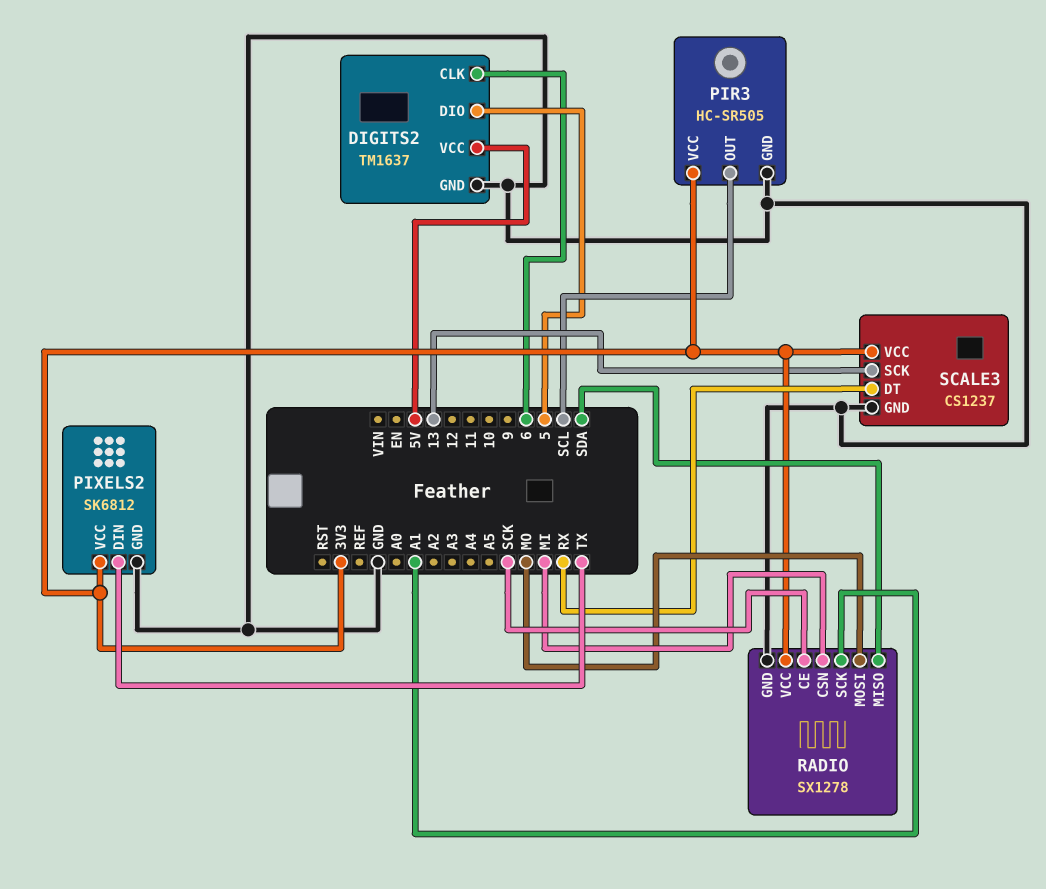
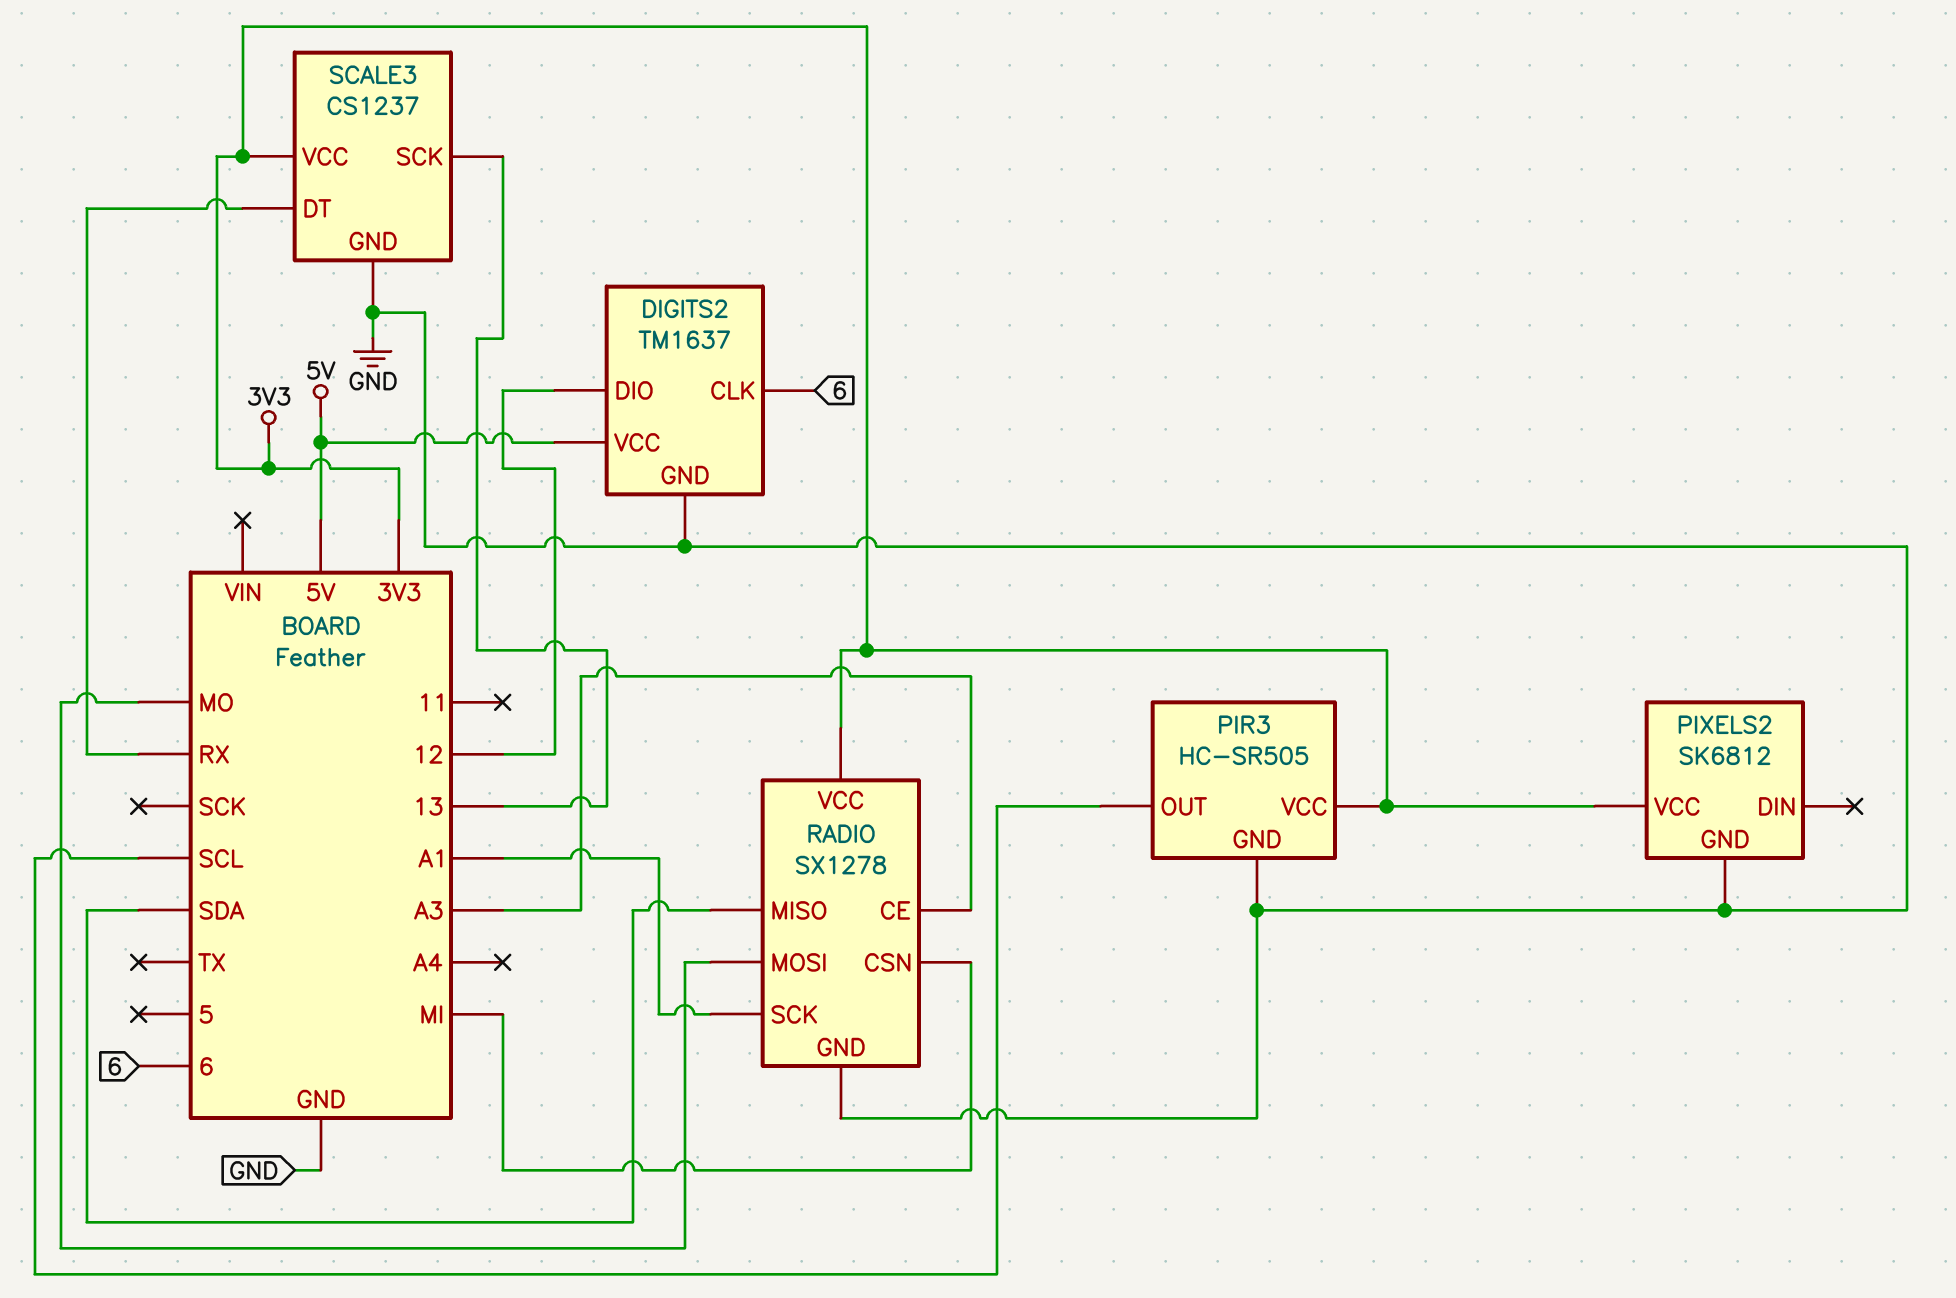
DIGITS2 pin DIO: 5 -> 12
PIXELS2 pin DIN: TX -> none
RADIO pin CE: SCK -> A3

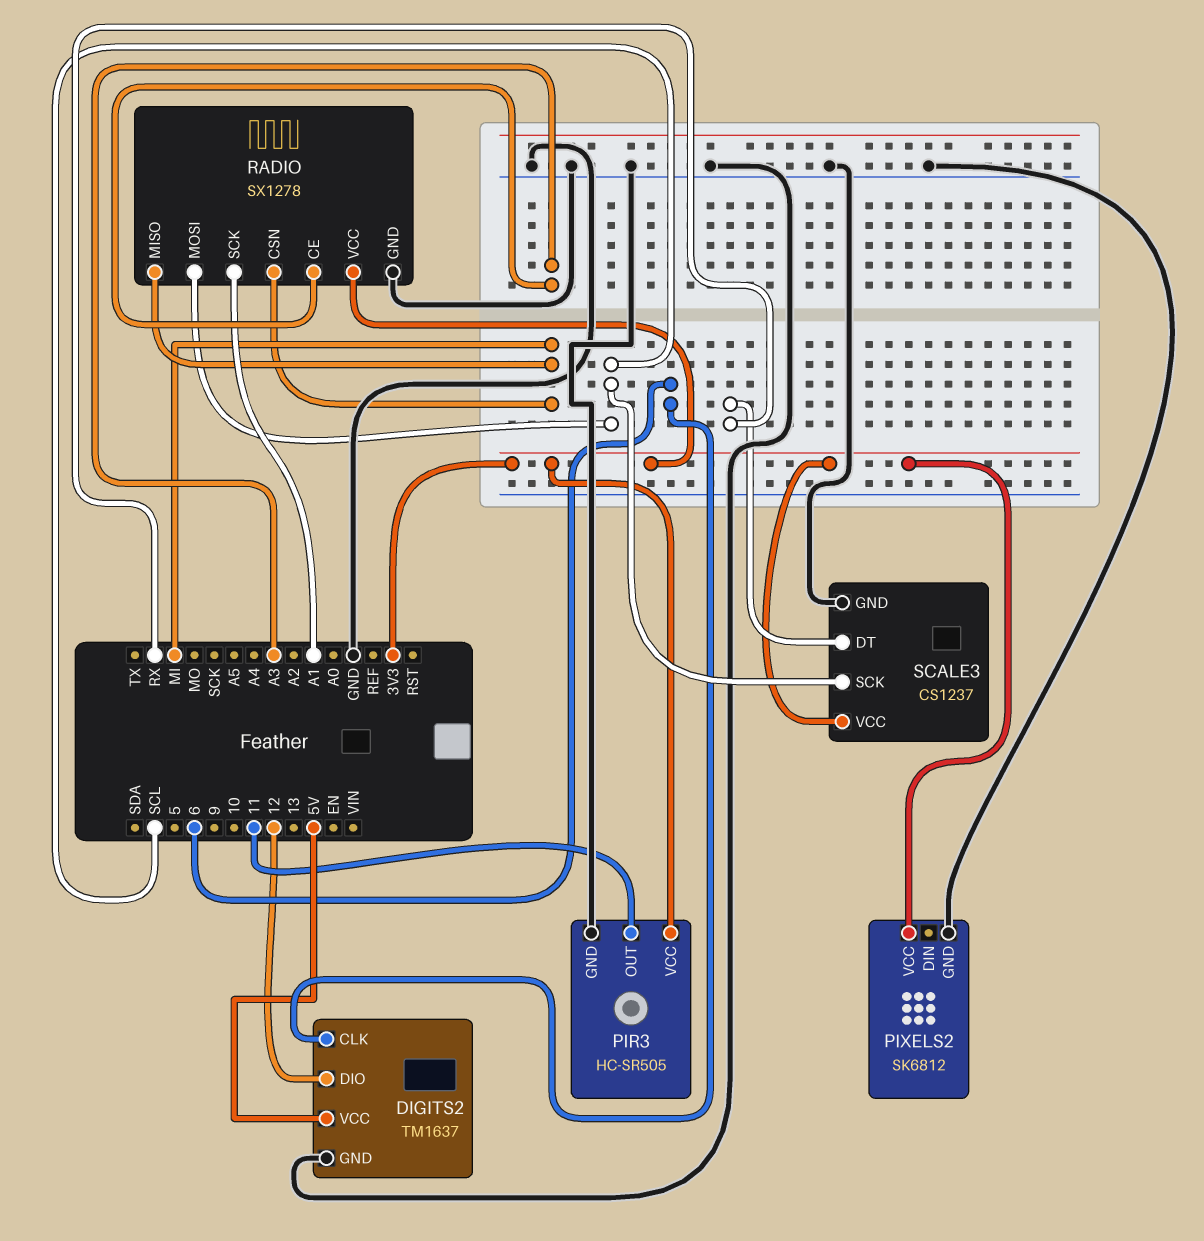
PIR3 pin OUT: SCL -> 11
RADIO pin MISO: SDA -> MI
RADIO pin MOSI: MO -> SCL
SCALE3 pin SCK: 13 -> SCL

